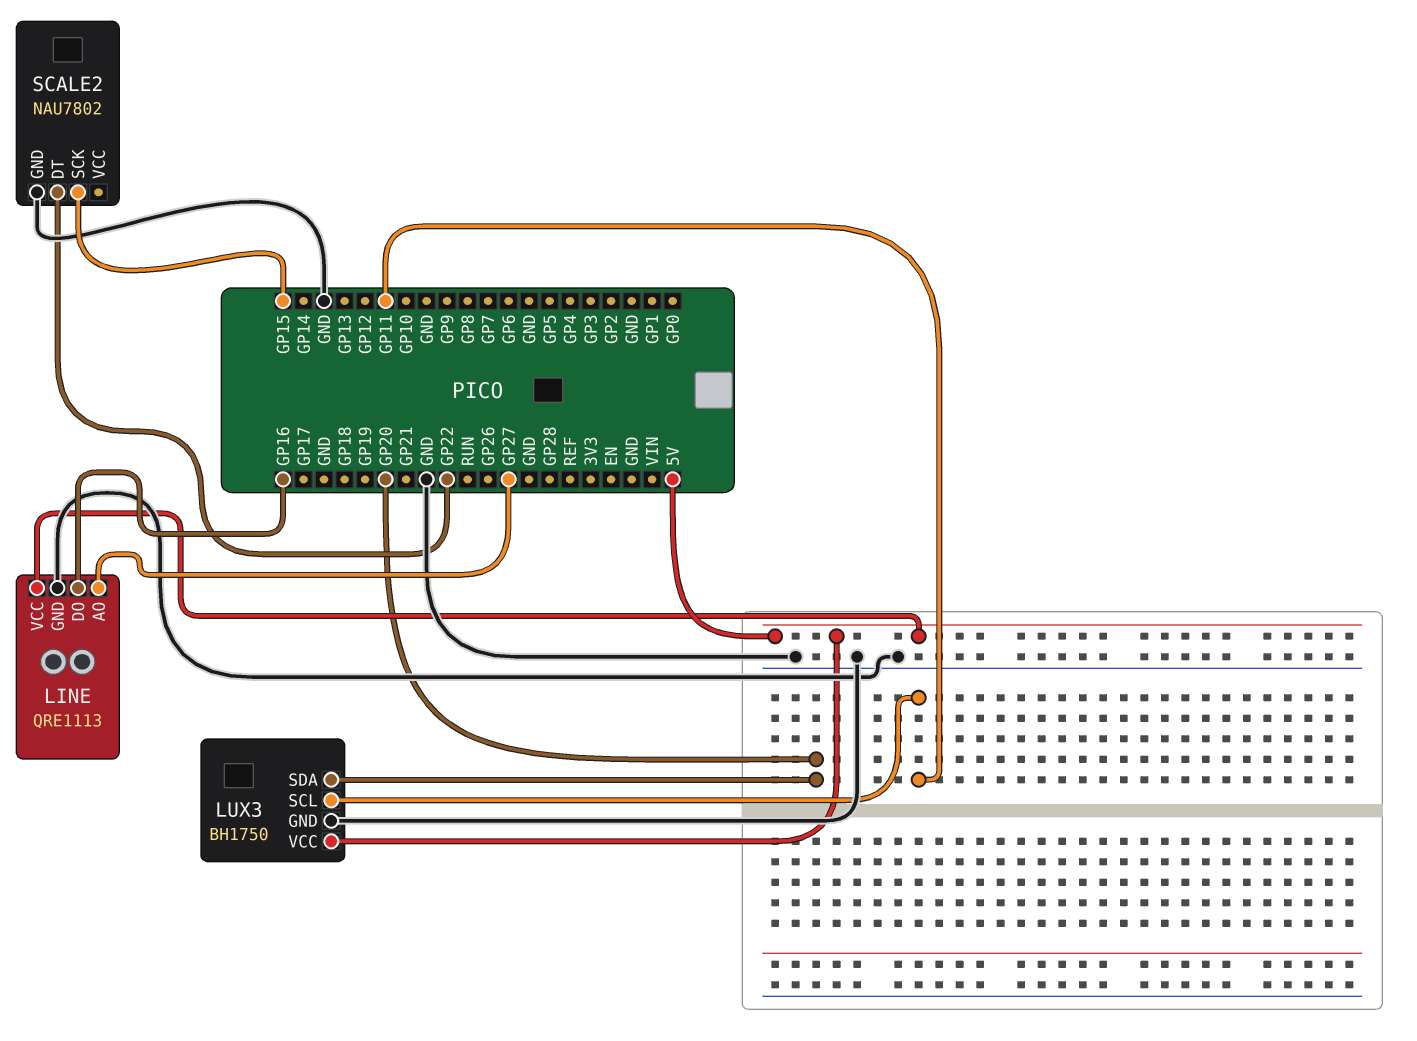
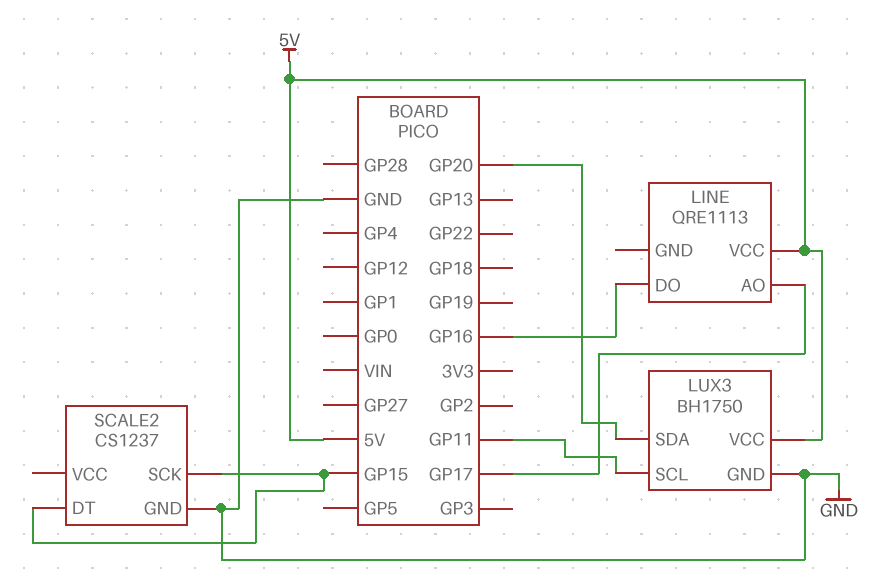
LINE pin AO: GP27 -> GP17
LINE pin GND: GND -> none
SCALE2: NAU7802 -> CS1237
SCALE2 pin DT: GP22 -> GP15

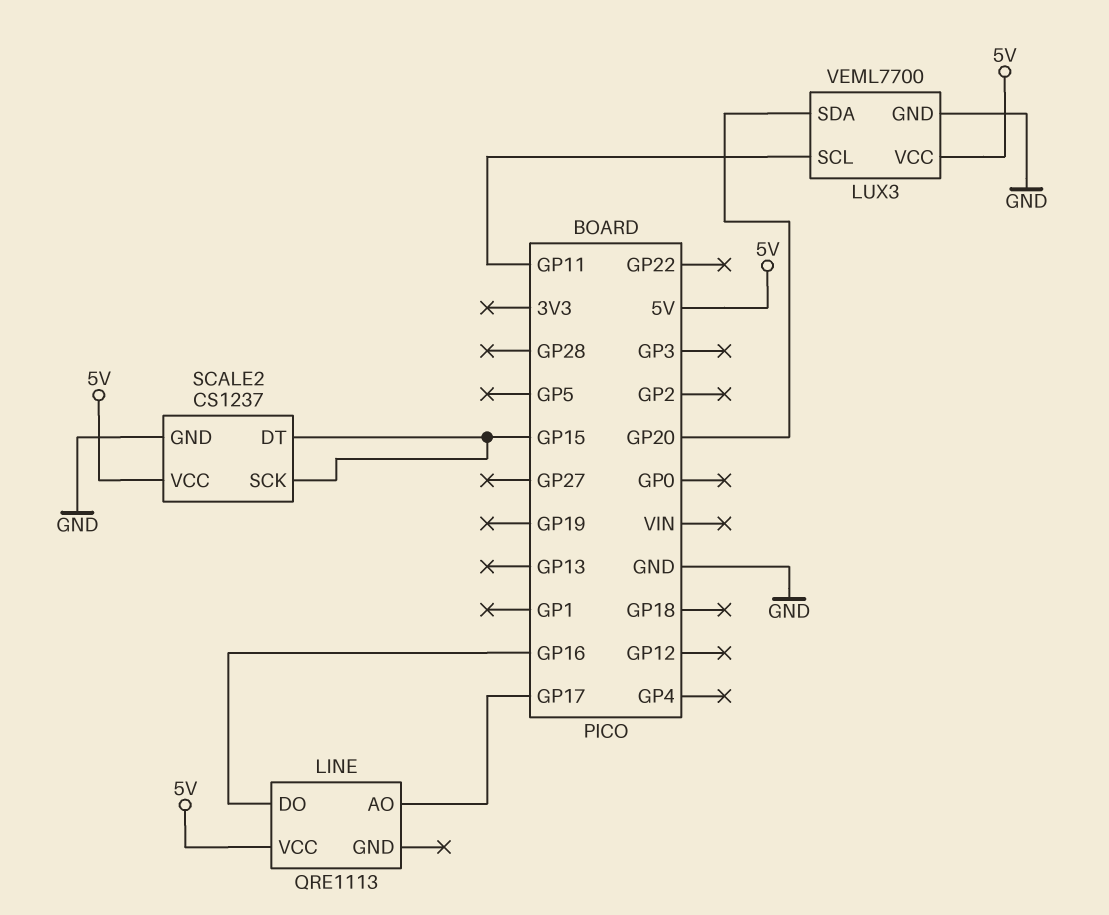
LUX3: BH1750 -> VEML7700
SCALE2 pin VCC: none -> 5V

